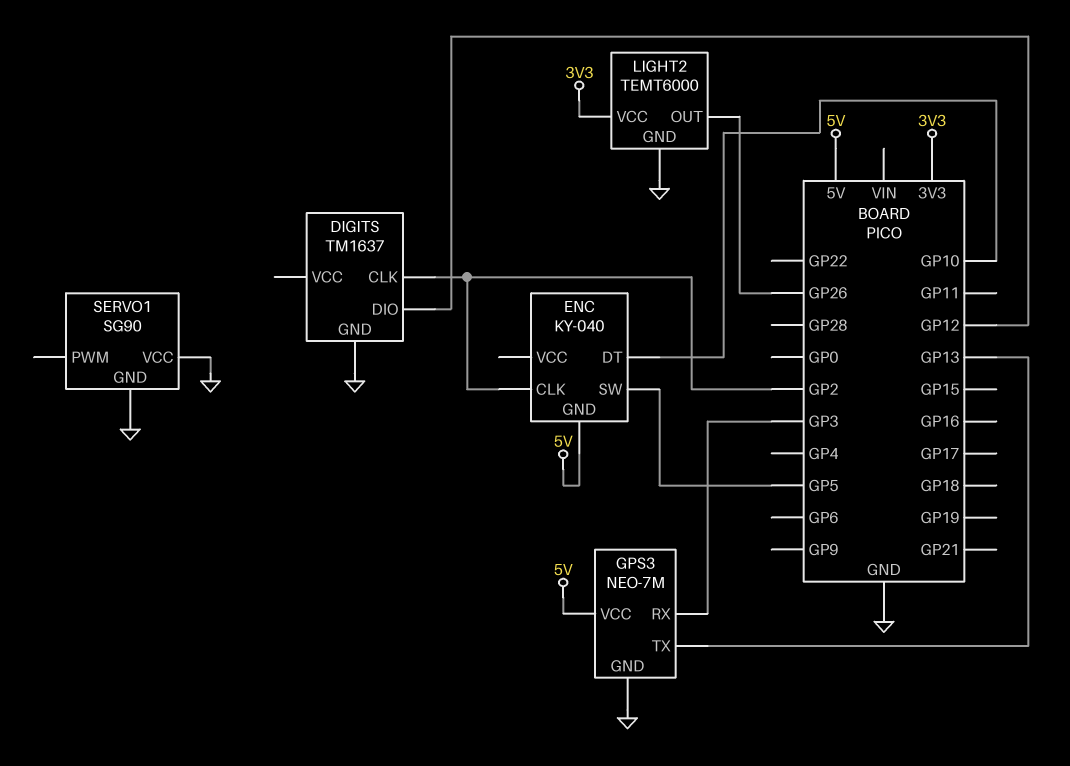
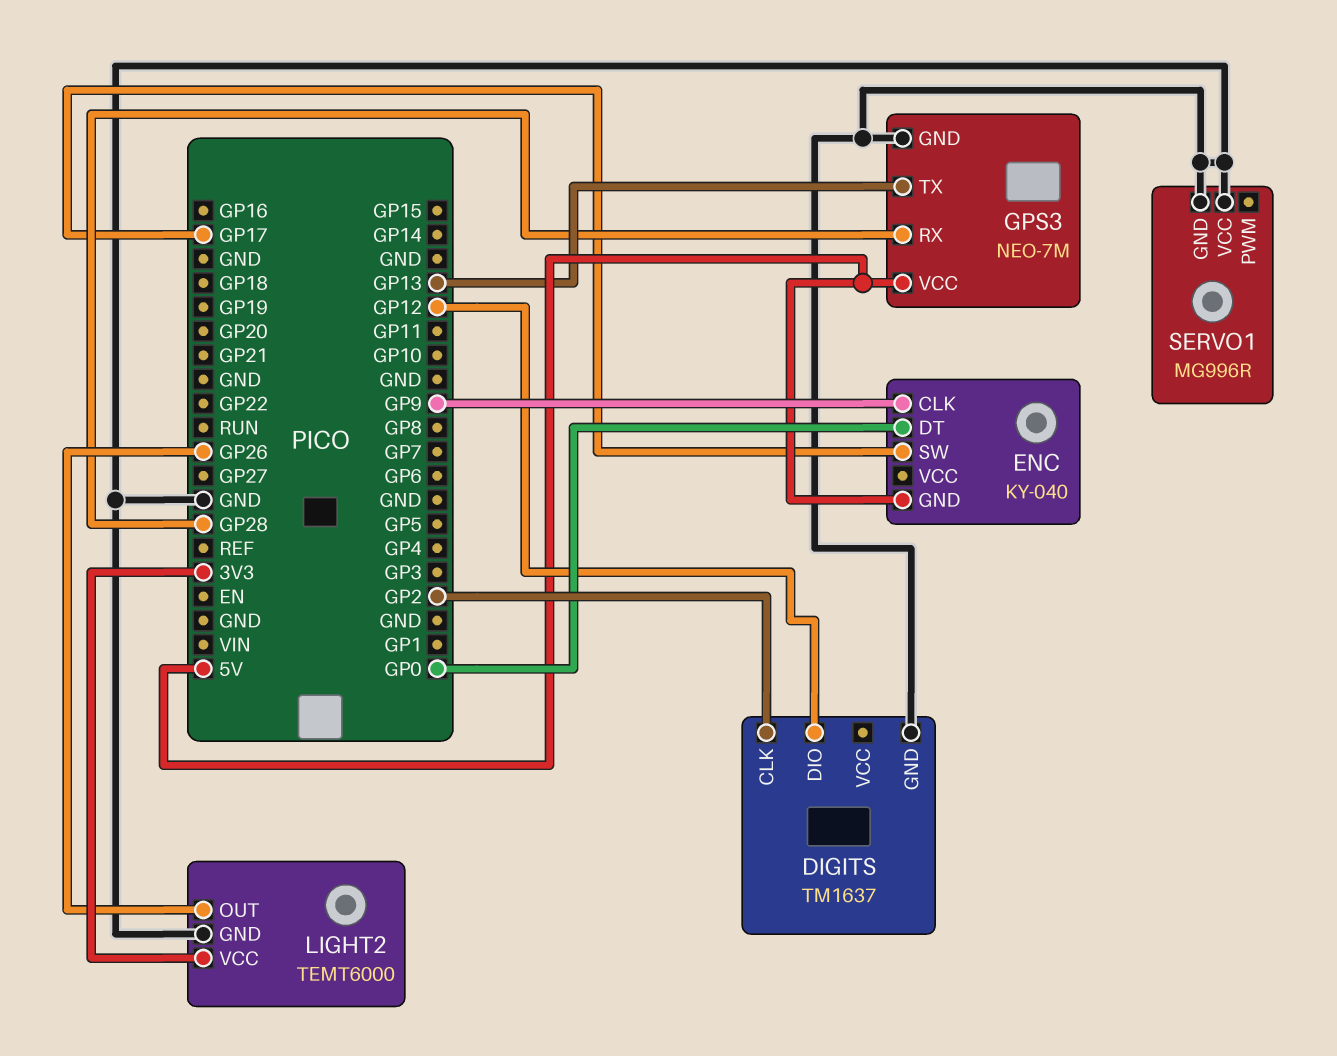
ENC pin CLK: GP2 -> GP9
ENC pin DT: GP10 -> GP0
ENC pin SW: GP5 -> GP17
GPS3 pin RX: GP3 -> GP28
SERVO1: SG90 -> MG996R

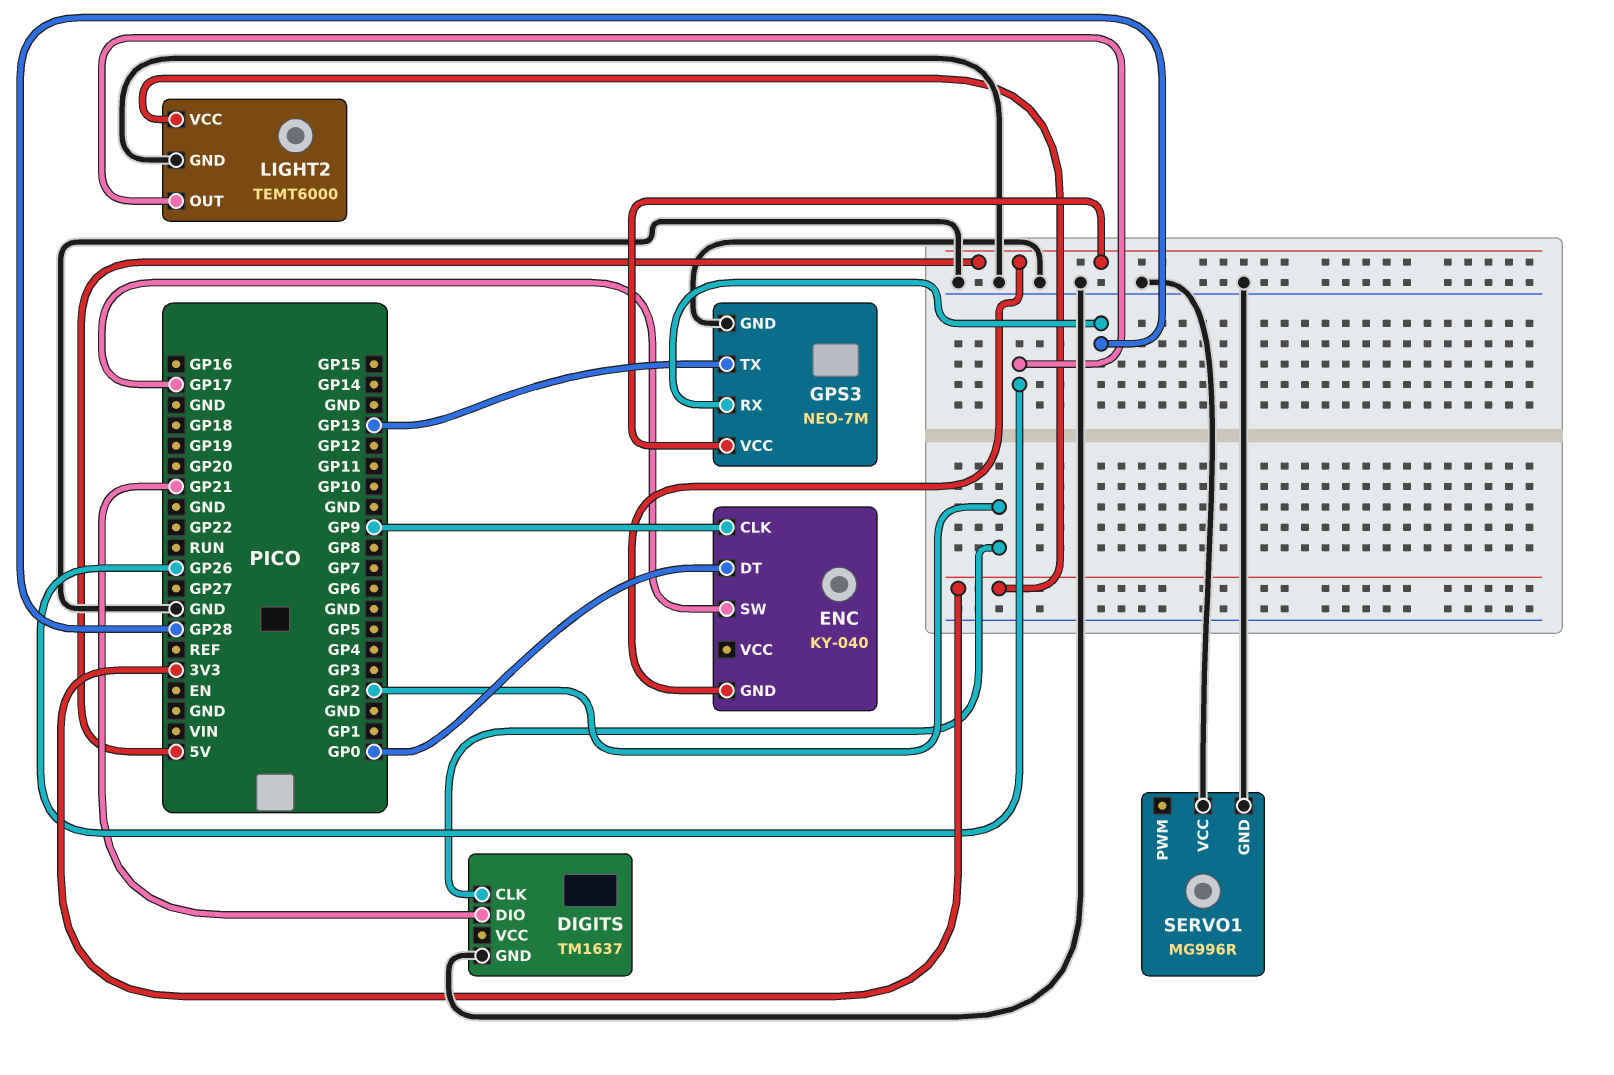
DIGITS pin DIO: GP12 -> GP21

